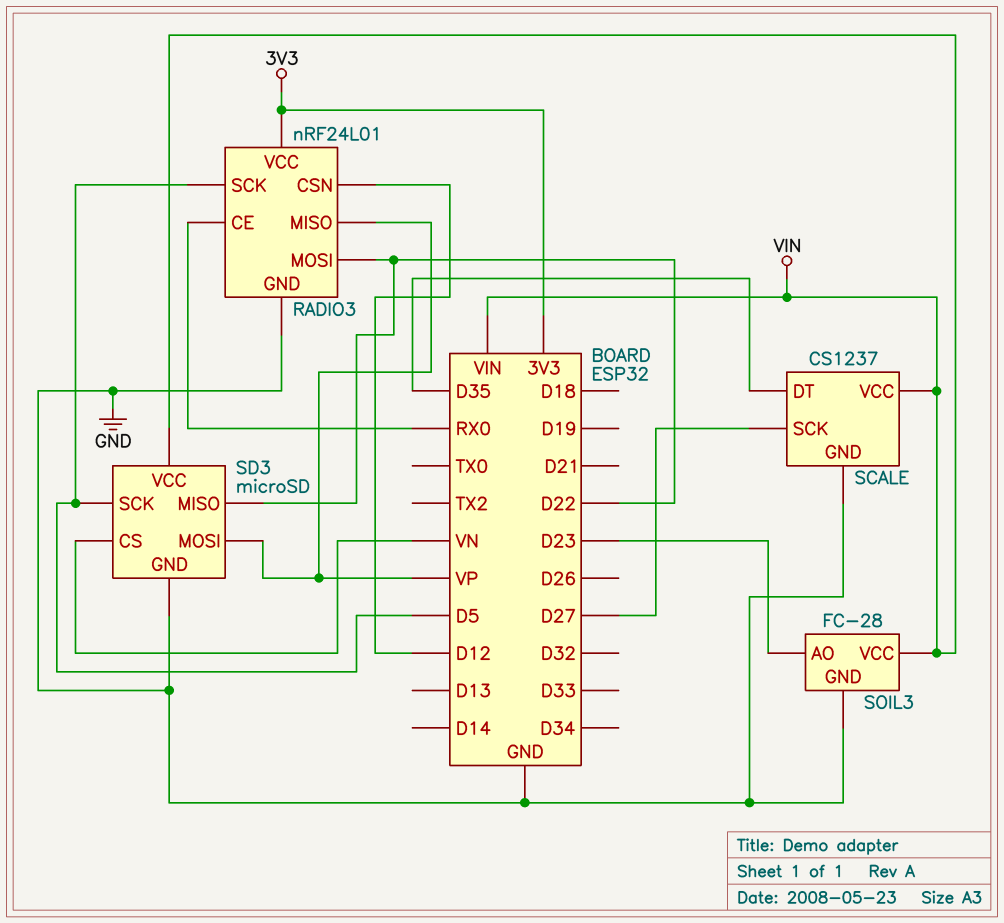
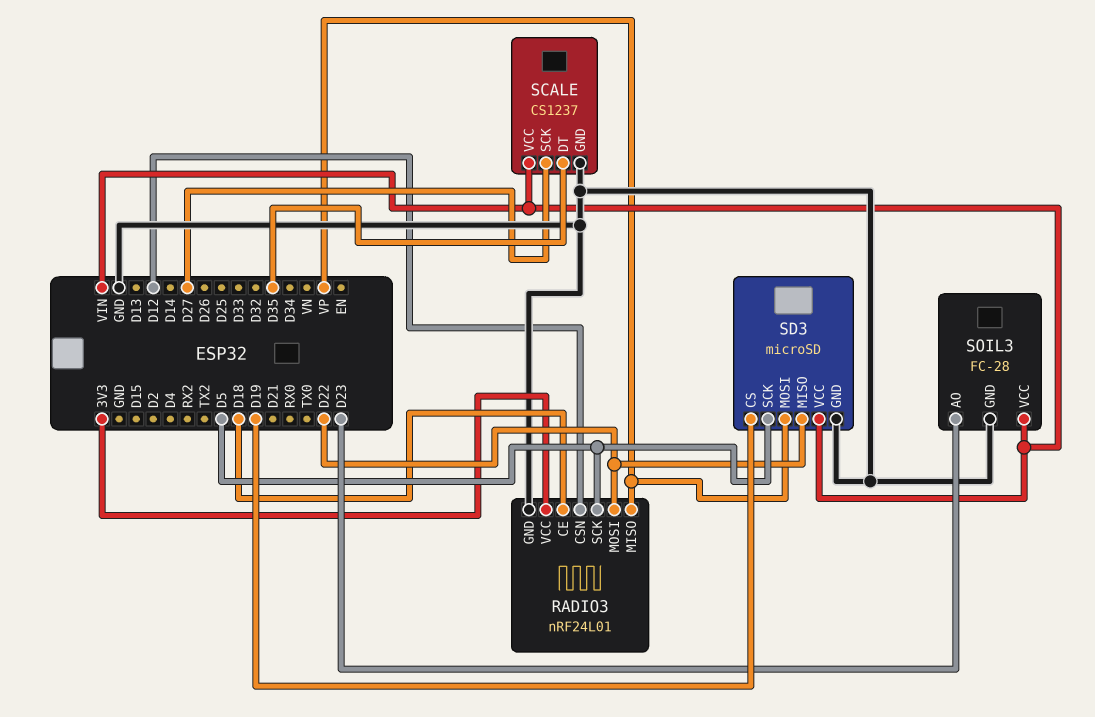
RADIO3 pin CE: RX0 -> D18
SD3 pin CS: VN -> D19

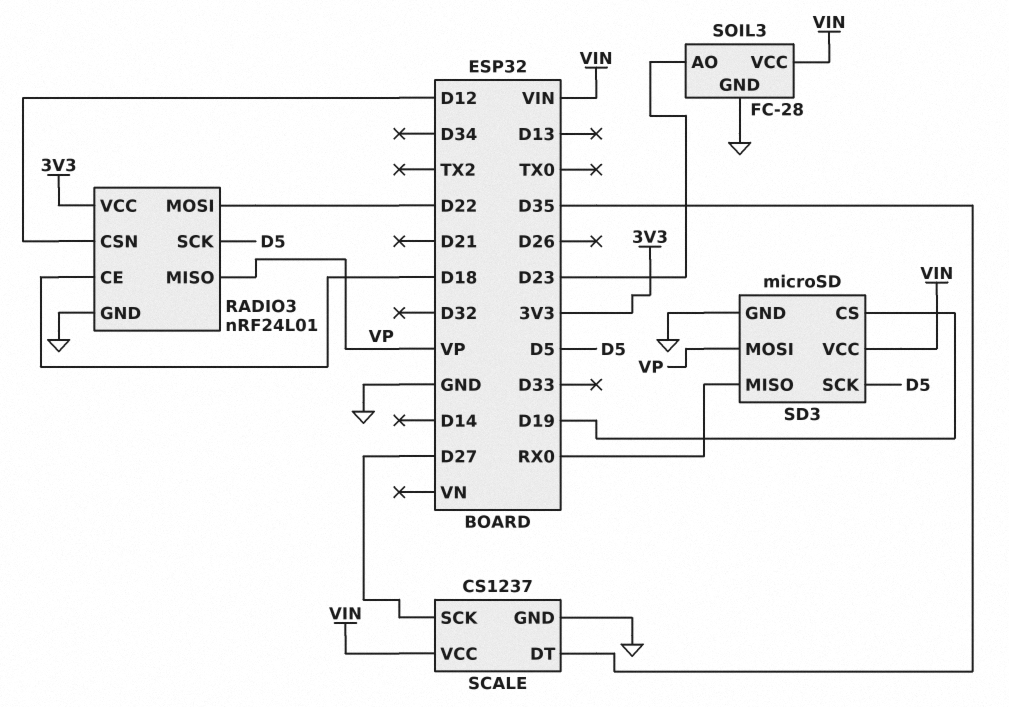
SD3 pin MISO: D22 -> RX0

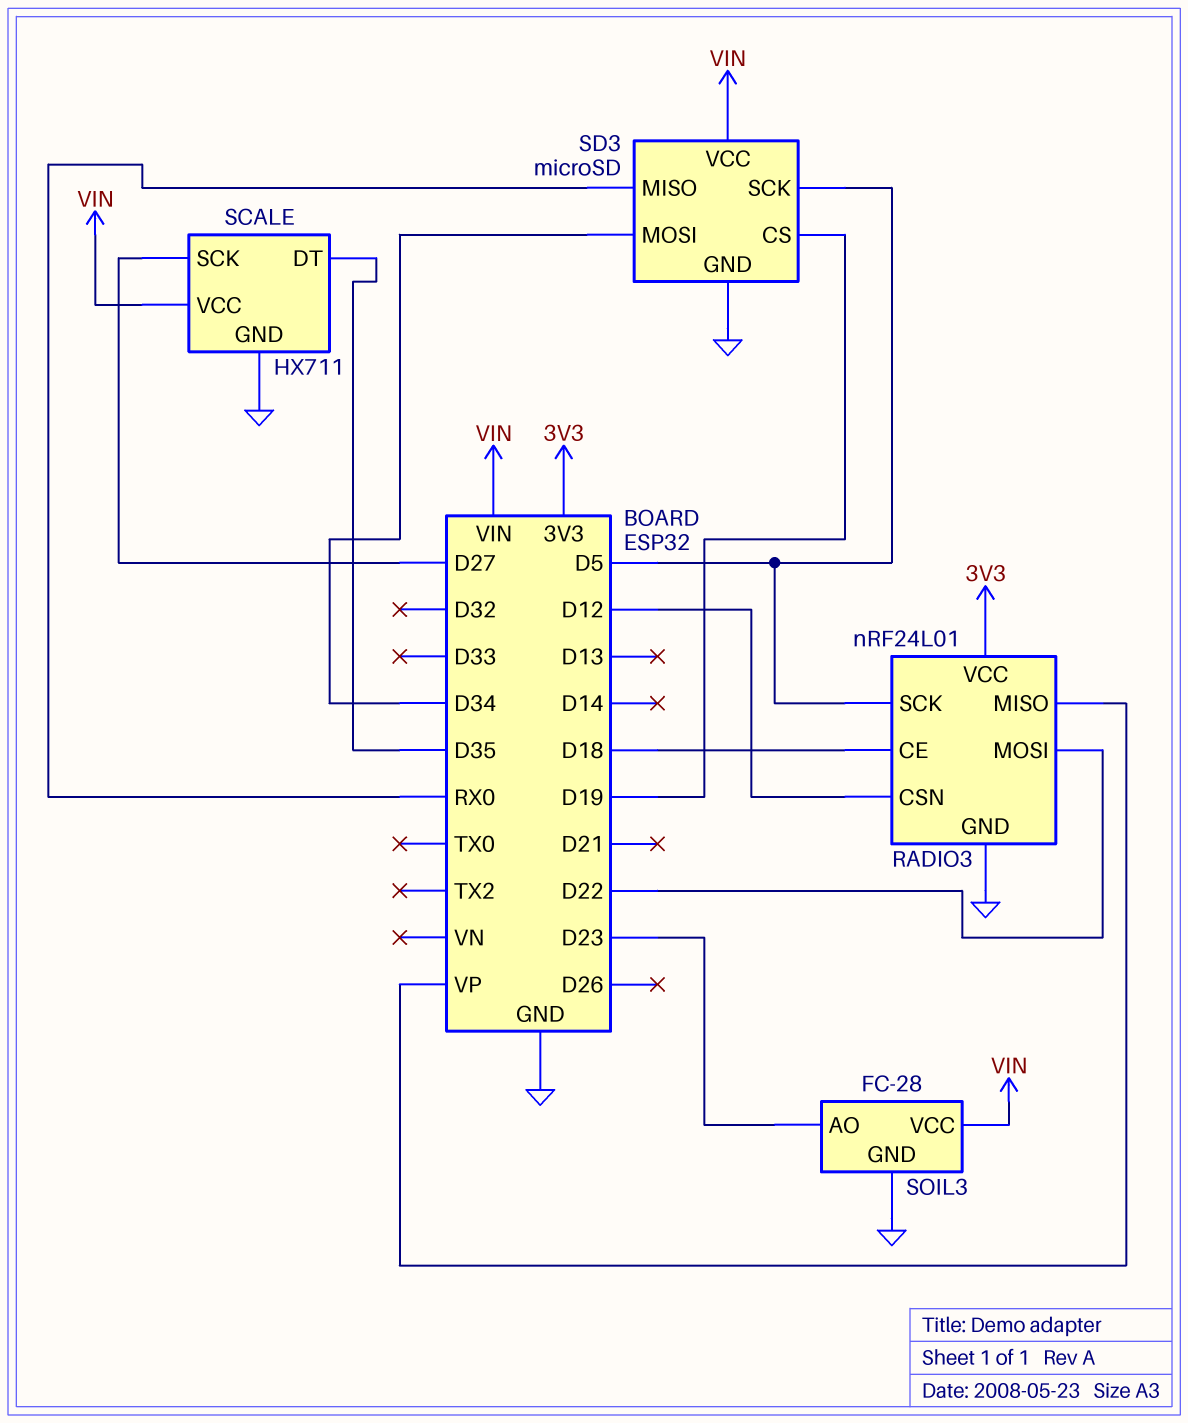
SCALE: CS1237 -> HX711
SD3 pin MOSI: VP -> D34

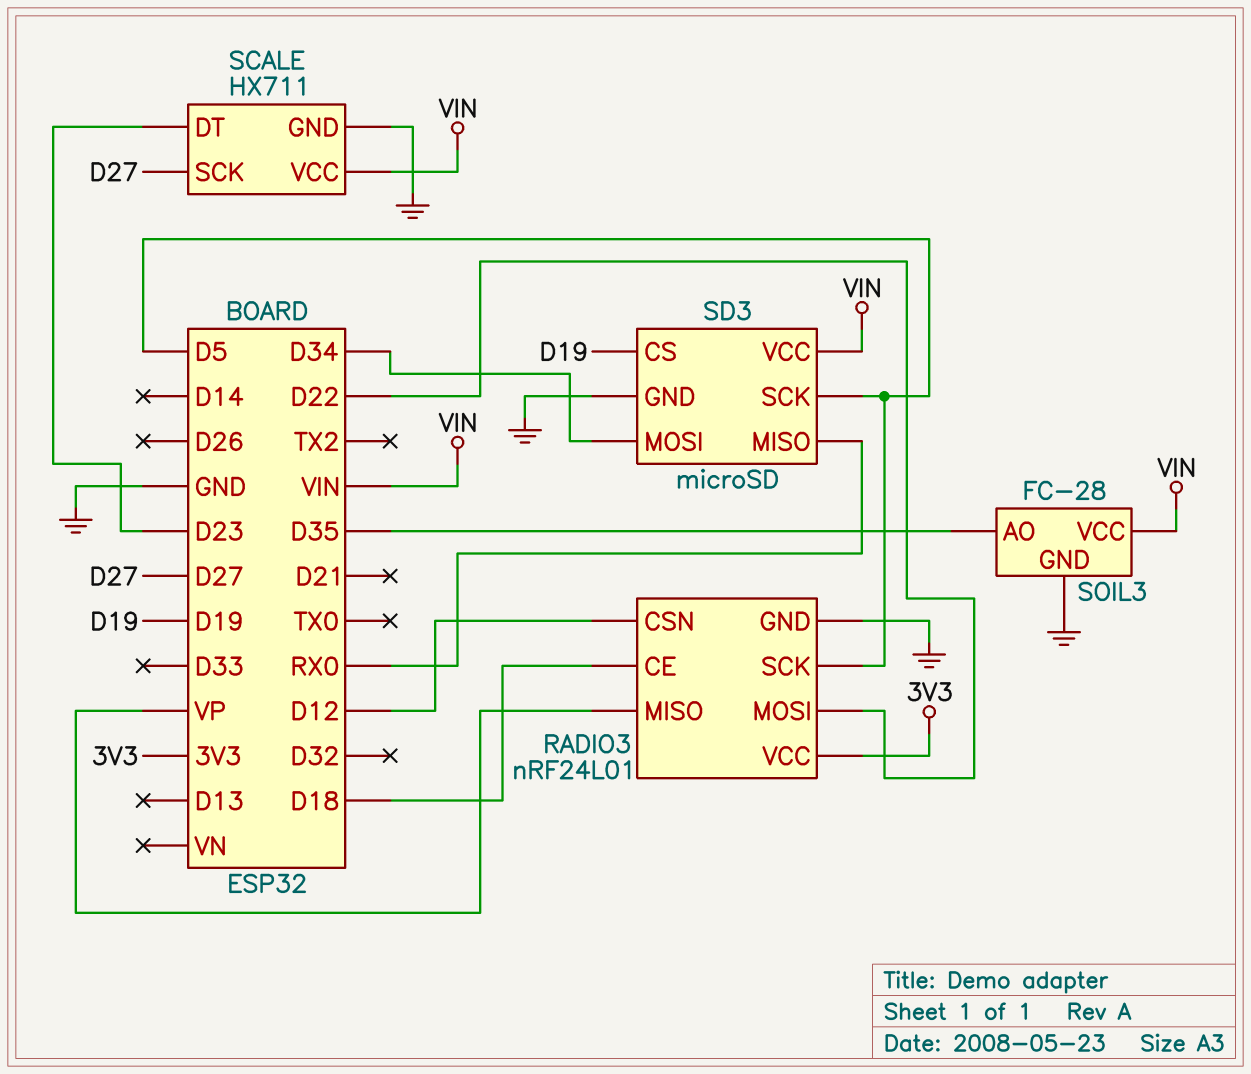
SCALE pin DT: D35 -> D23
SOIL3 pin AO: D23 -> D35

